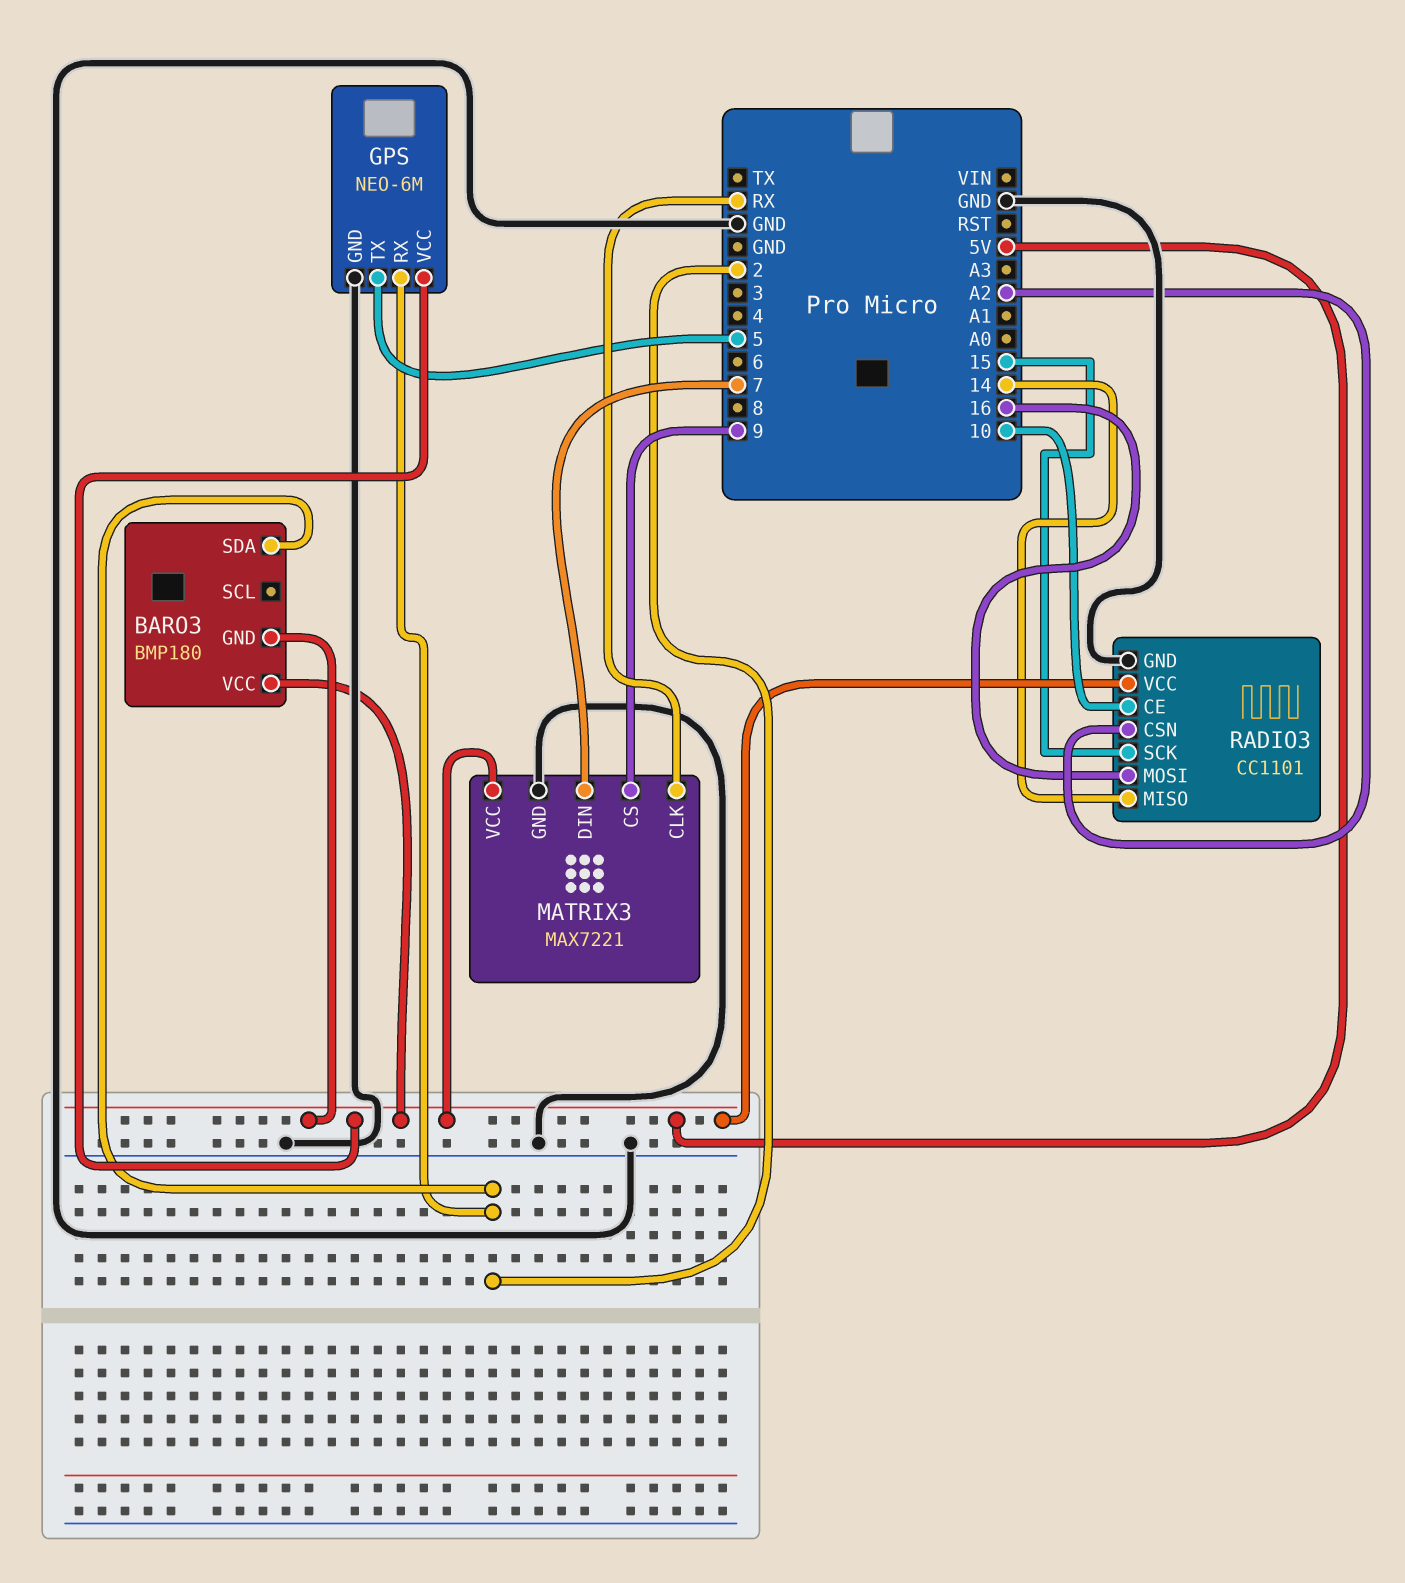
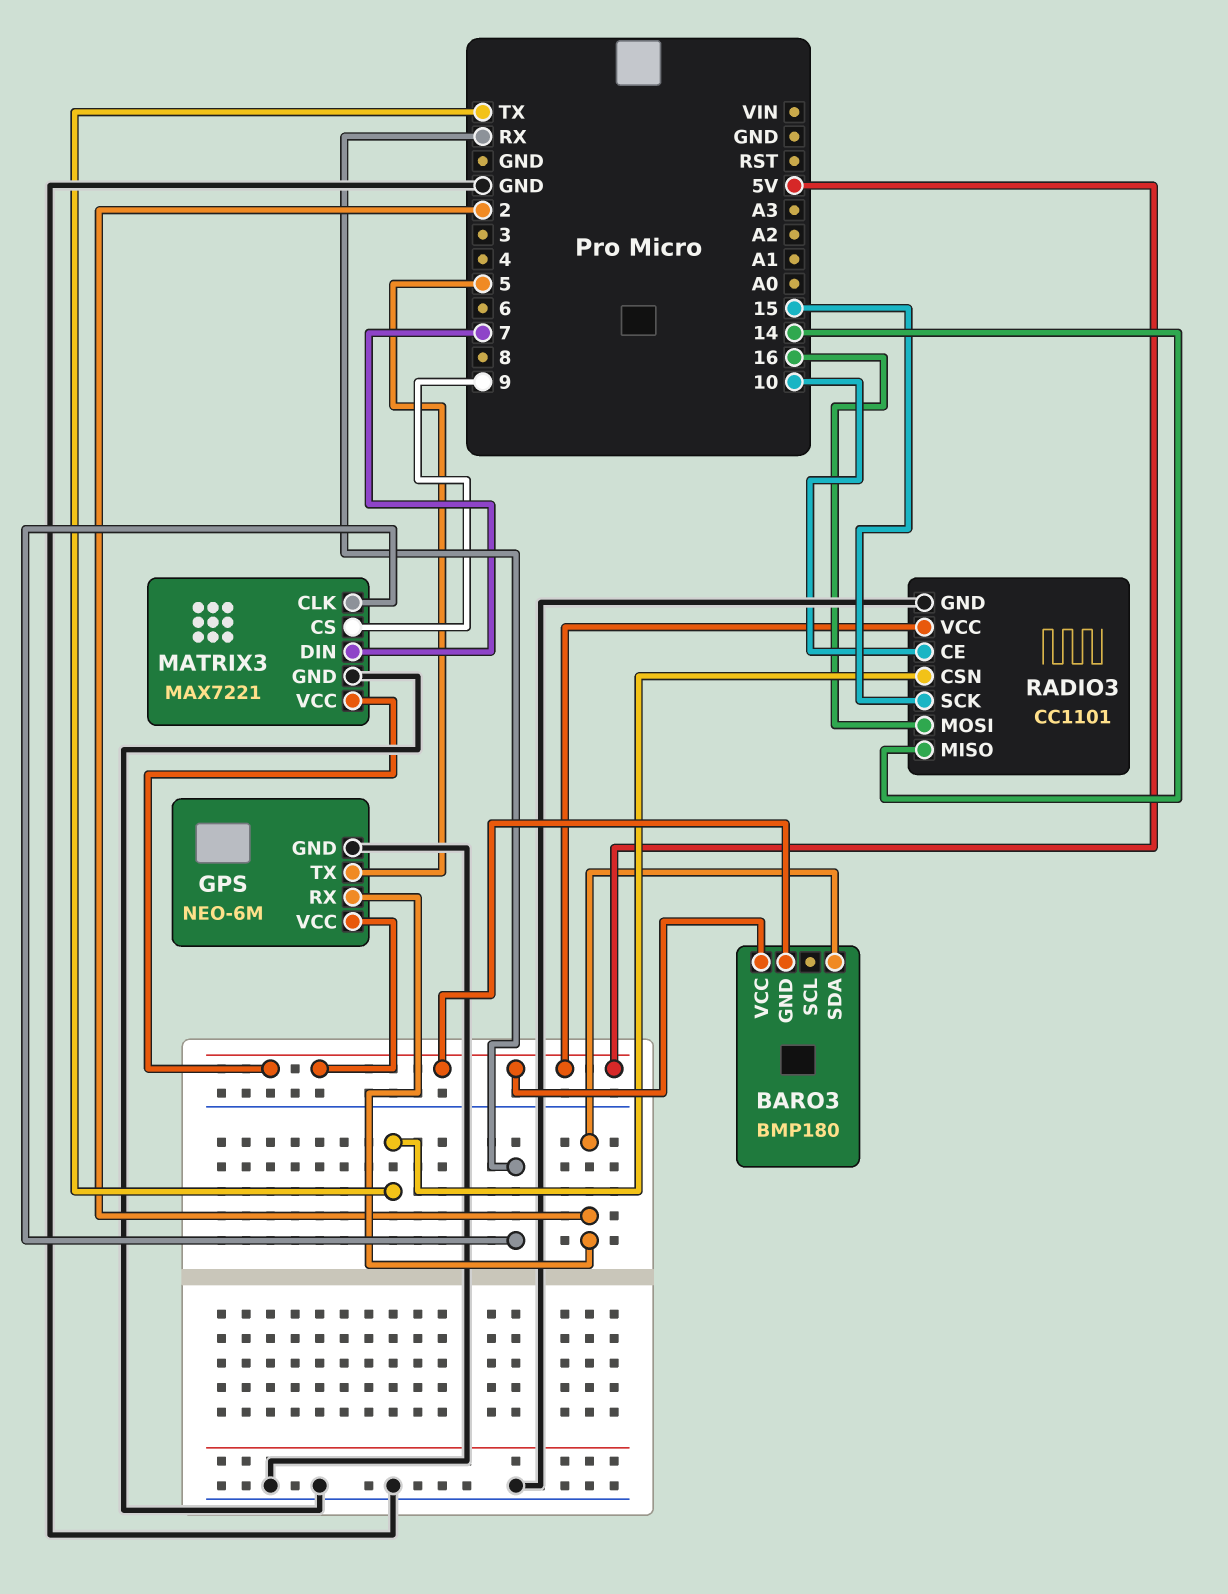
RADIO3 pin CSN: A2 -> TX

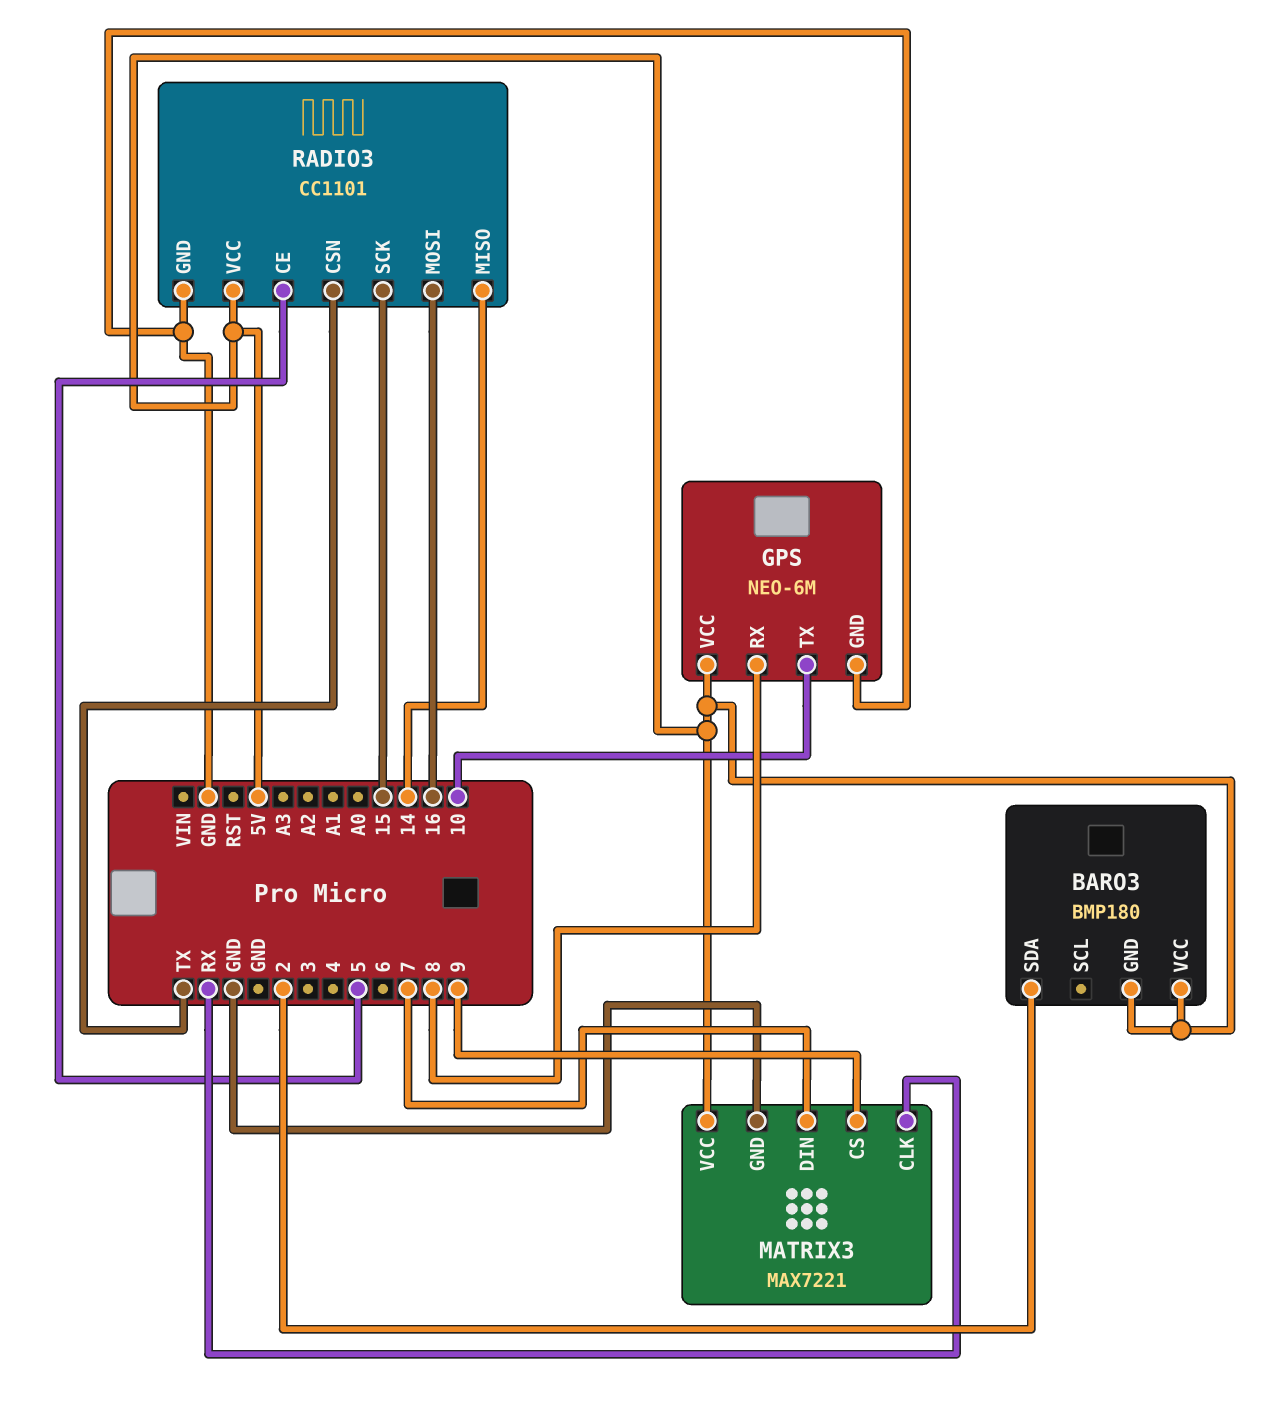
GPS pin RX: 2 -> 8
GPS pin TX: 5 -> 10
RADIO3 pin CE: 10 -> 5

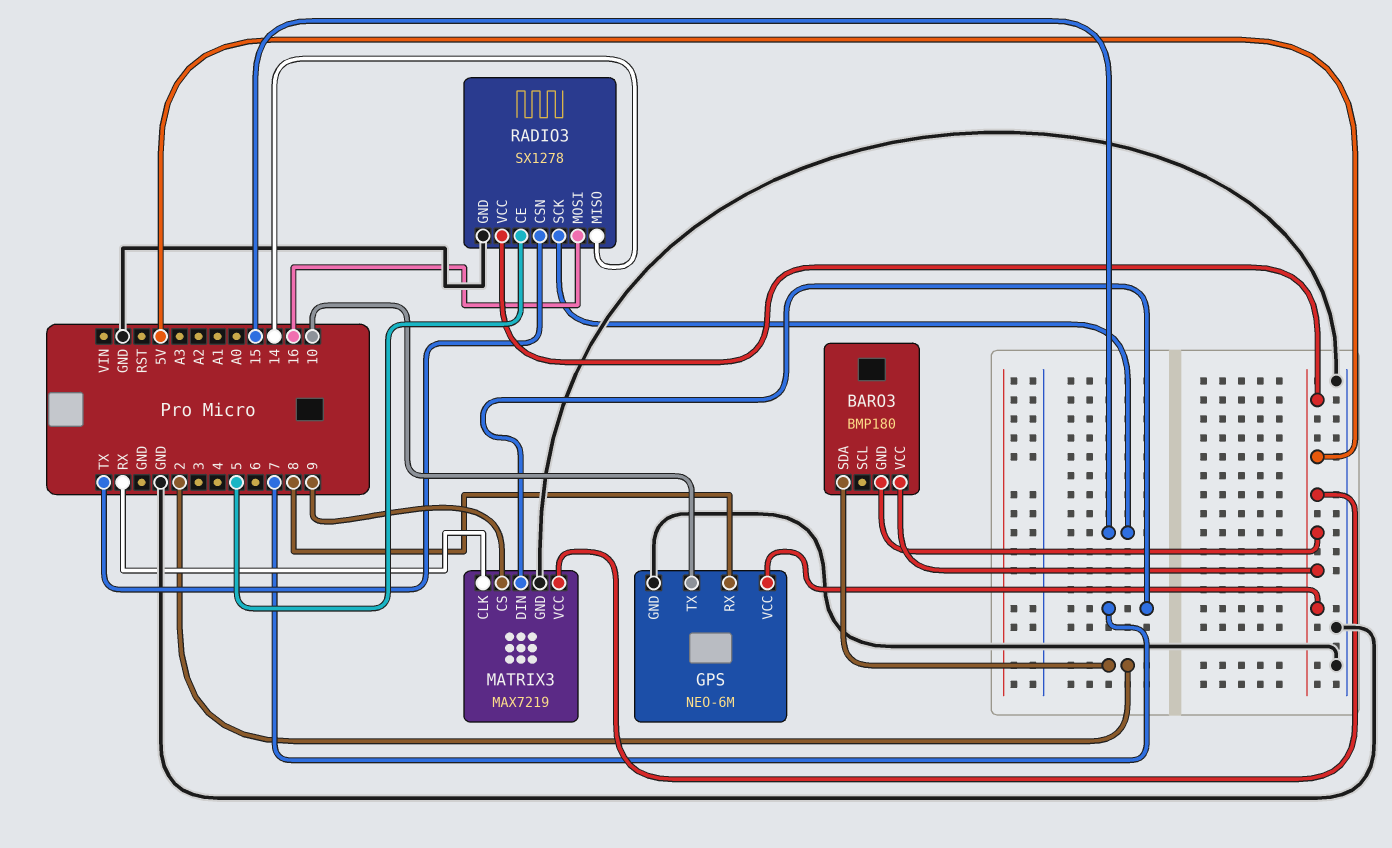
MATRIX3: MAX7221 -> MAX7219
RADIO3: CC1101 -> SX1278

